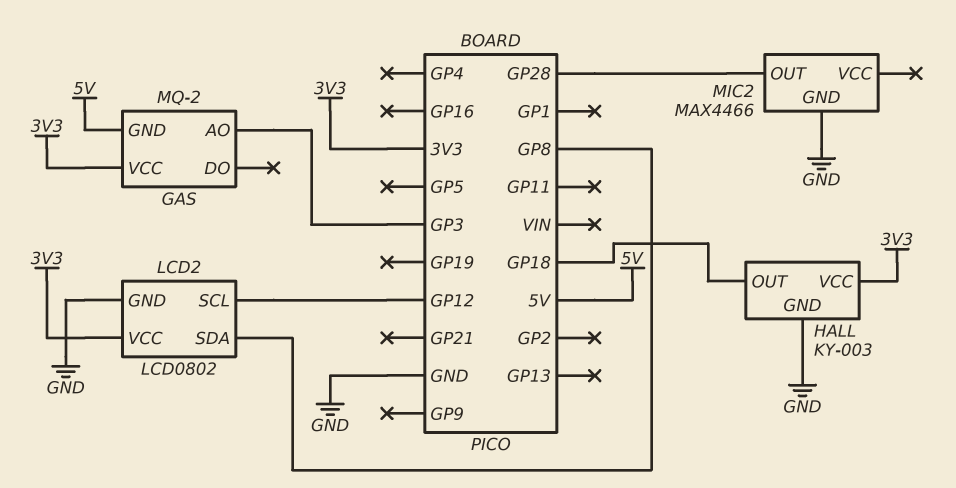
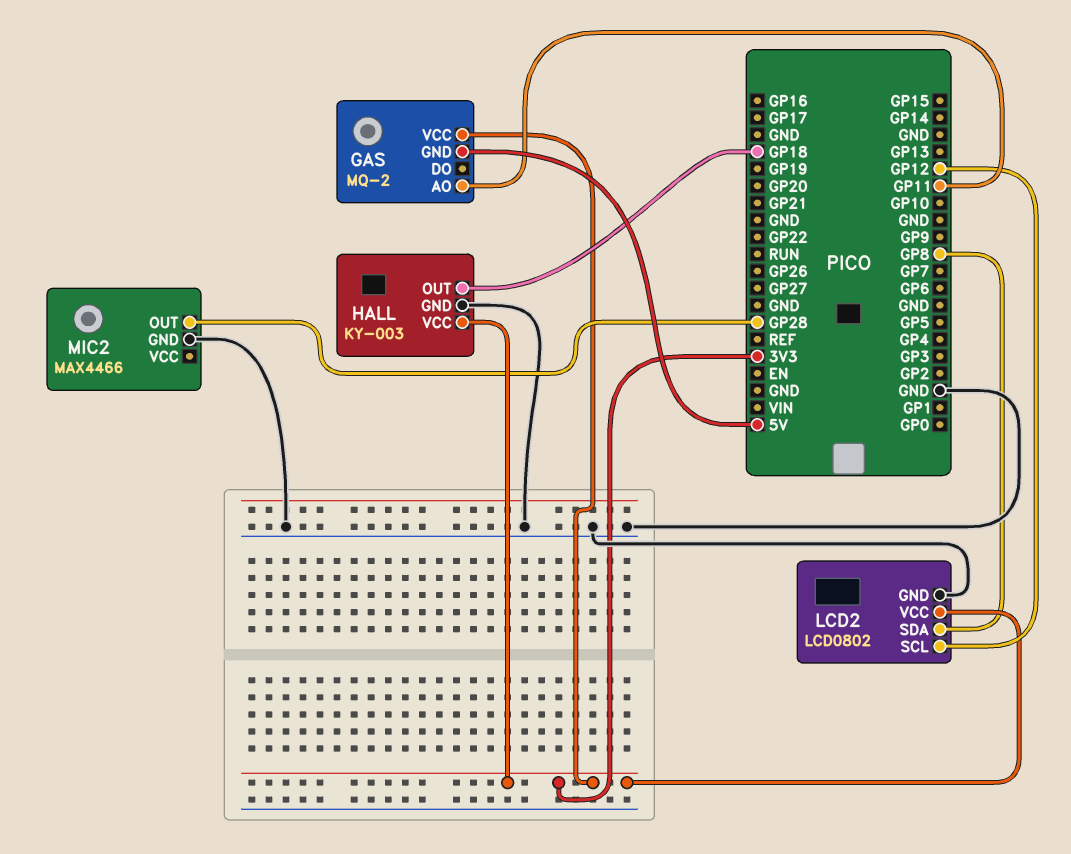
GAS pin AO: GP3 -> GP11

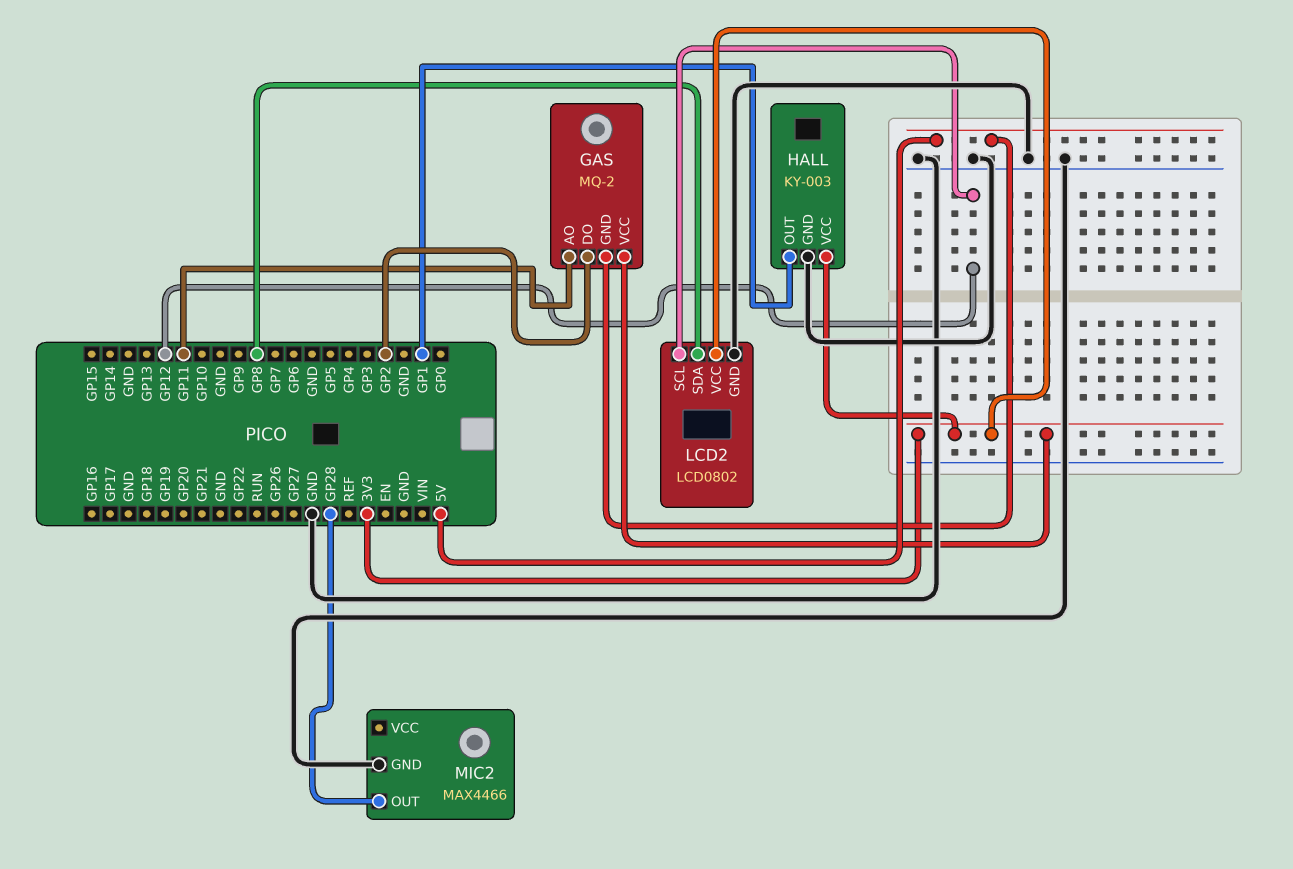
GAS pin DO: none -> GP2
HALL pin OUT: GP18 -> GP1

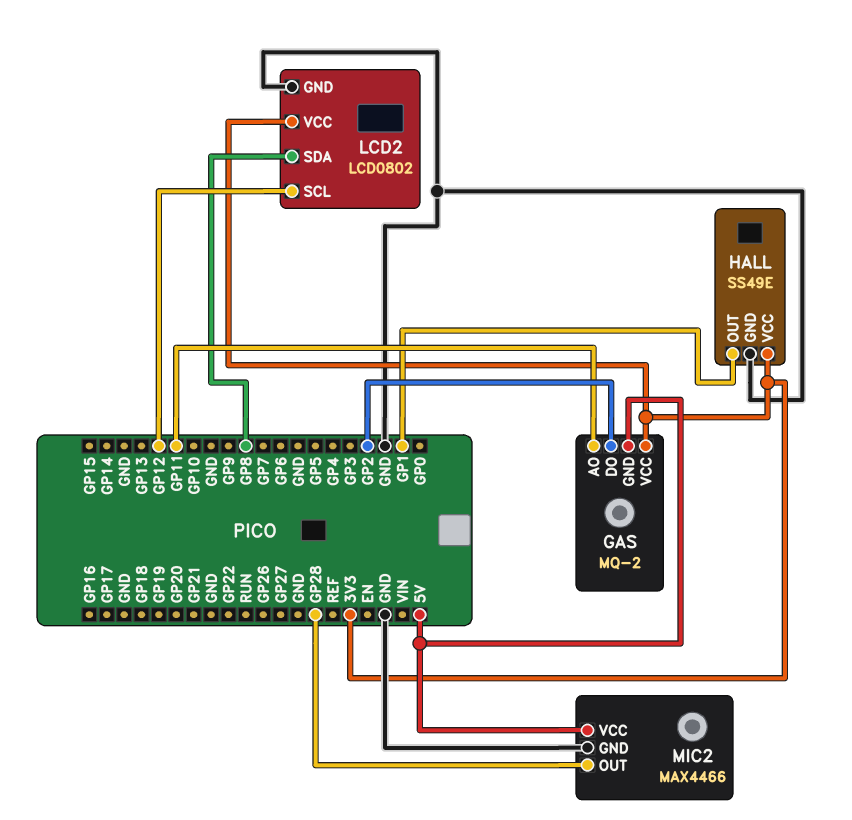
HALL: KY-003 -> SS49E
MIC2 pin VCC: none -> 5V

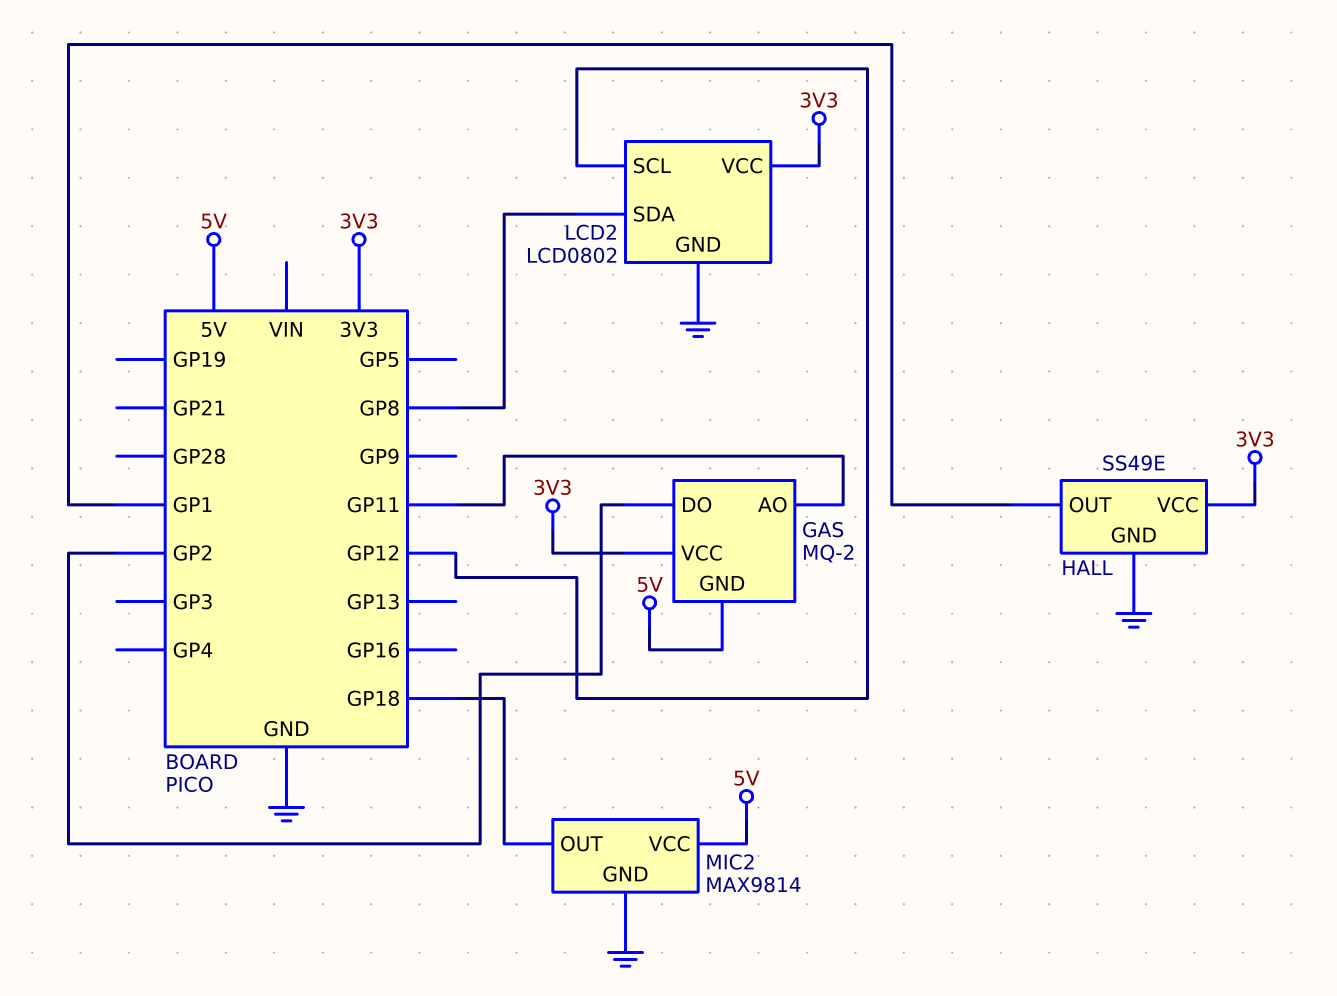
MIC2: MAX4466 -> MAX9814
MIC2 pin OUT: GP28 -> GP18

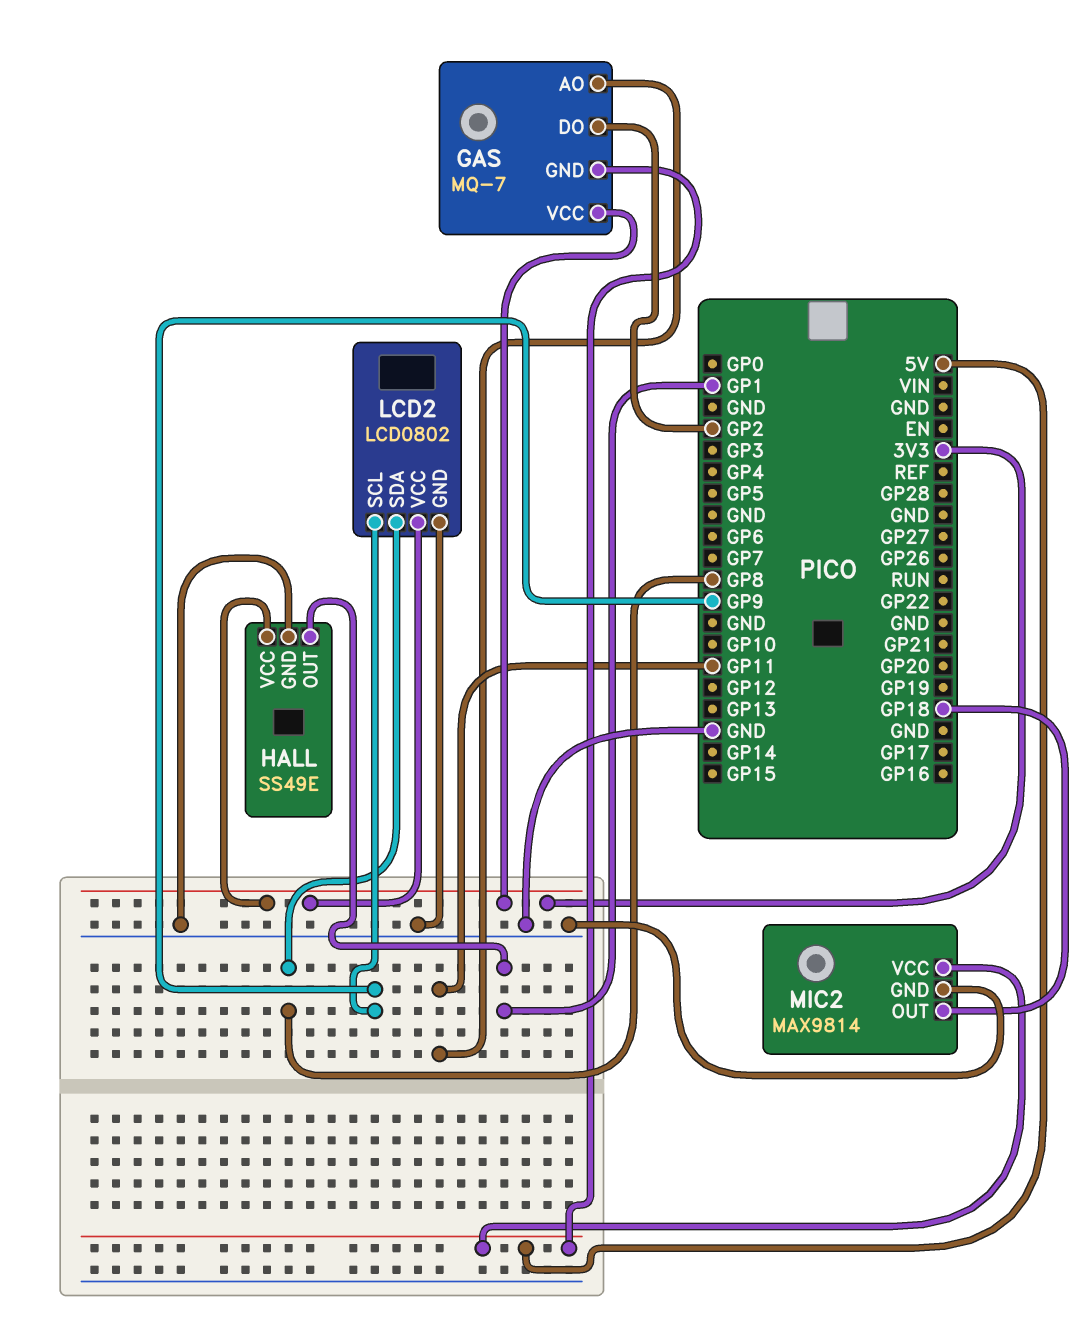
GAS: MQ-2 -> MQ-7
LCD2 pin SCL: GP12 -> GP9

